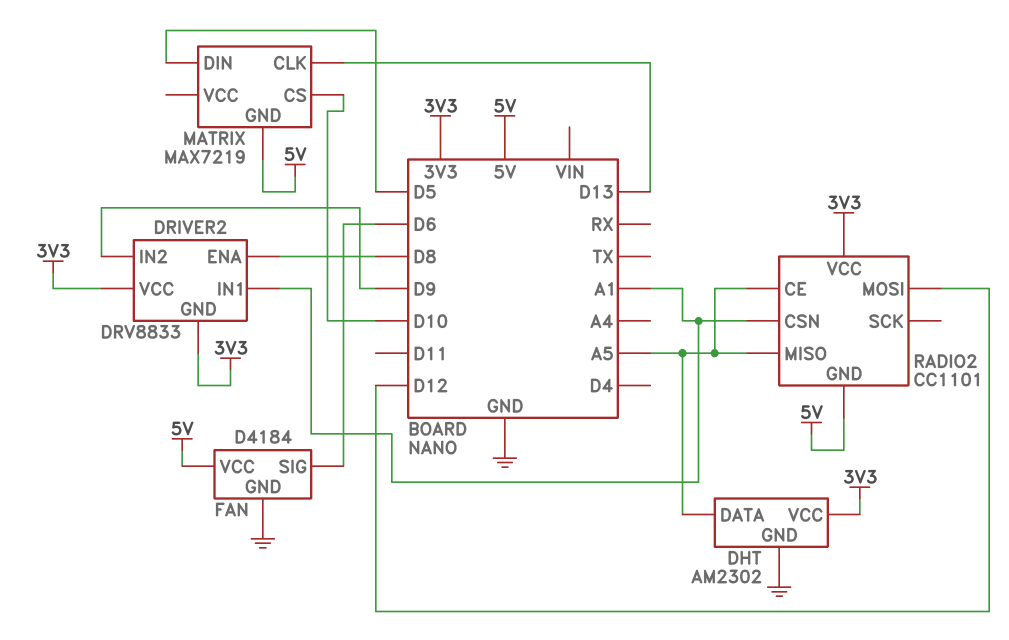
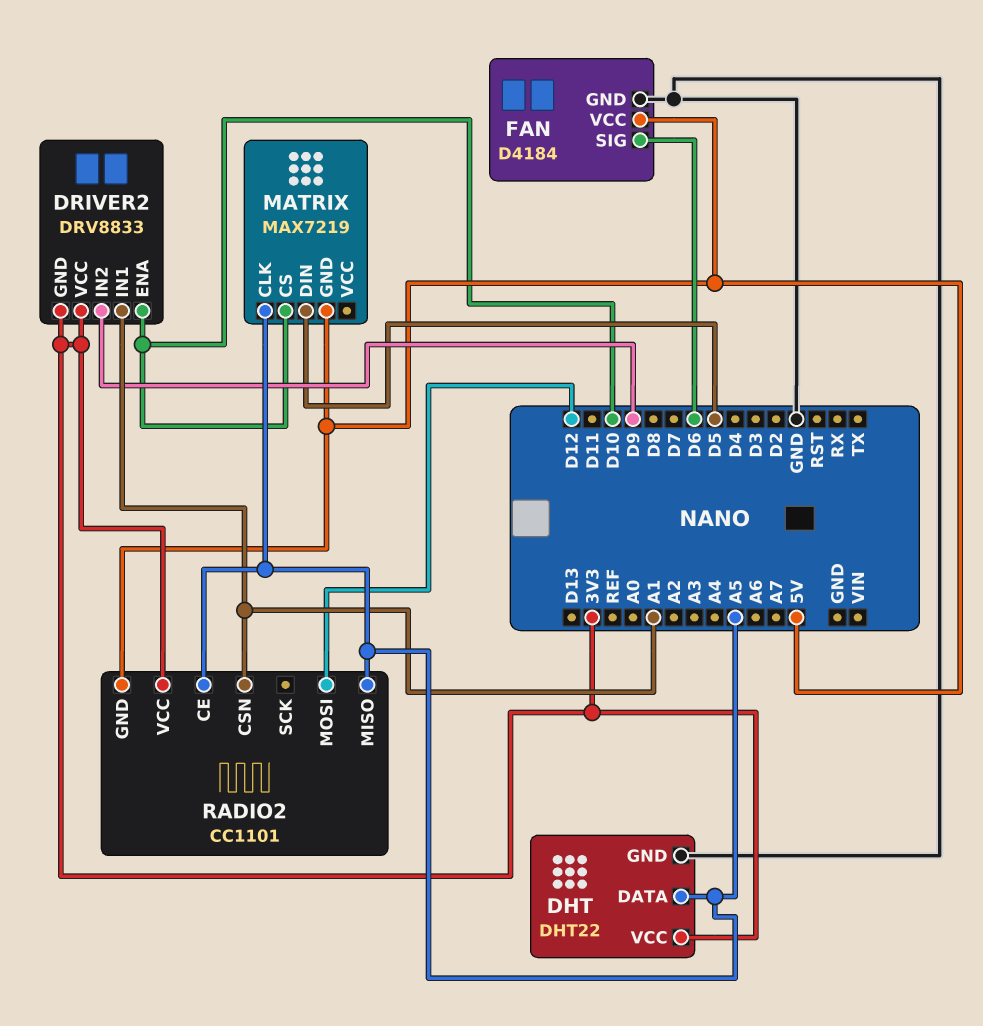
DHT: AM2302 -> DHT22
DRIVER2 pin ENA: D8 -> D10
MATRIX pin CLK: D13 -> A5

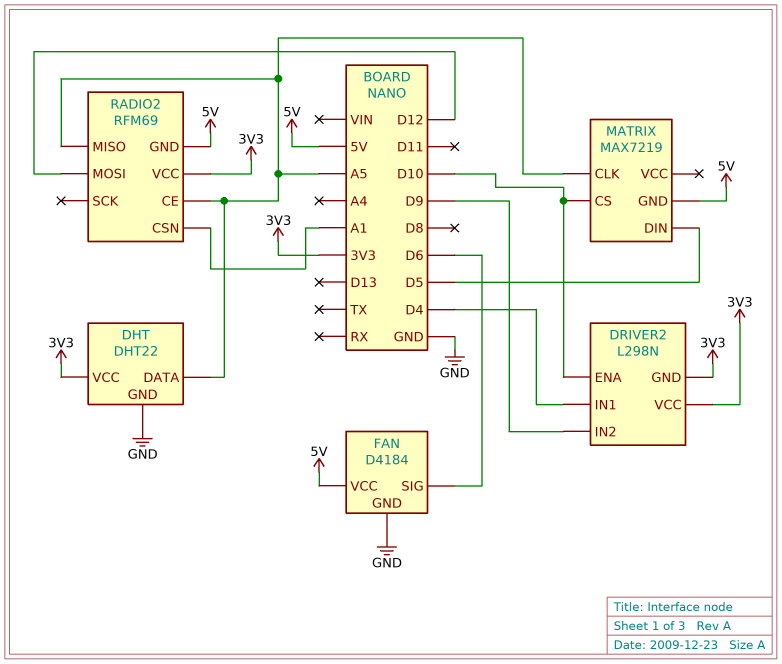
DRIVER2: DRV8833 -> L298N
DRIVER2 pin IN1: A1 -> D4
RADIO2: CC1101 -> RFM69

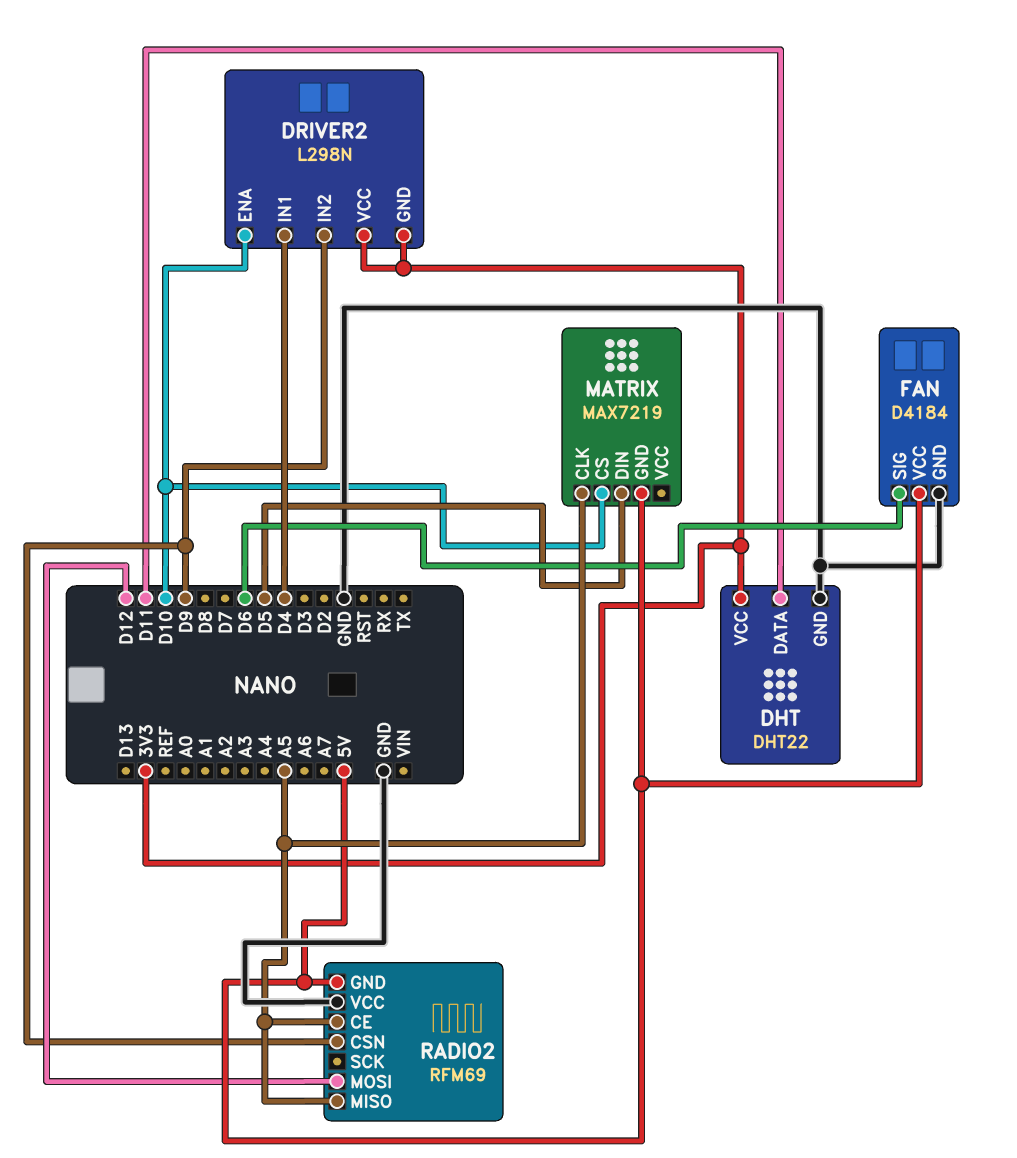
DHT pin DATA: A5 -> D11
RADIO2 pin CSN: A1 -> D9
RADIO2 pin VCC: 3V3 -> GND

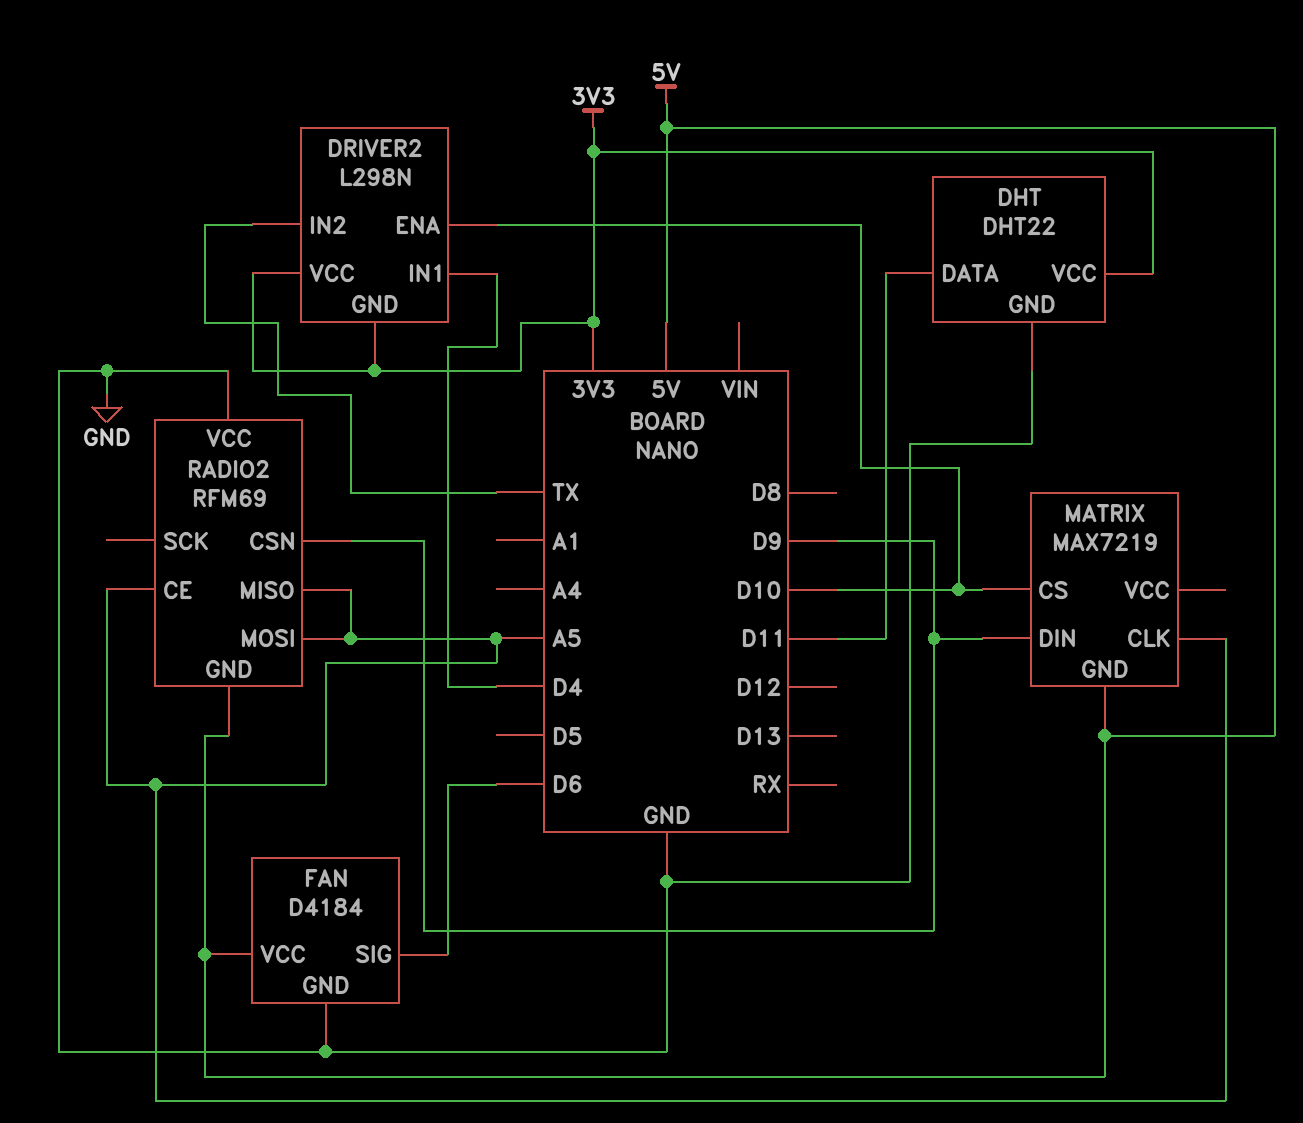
DRIVER2 pin IN2: D9 -> TX
MATRIX pin DIN: D5 -> D9
RADIO2 pin MOSI: D12 -> A5

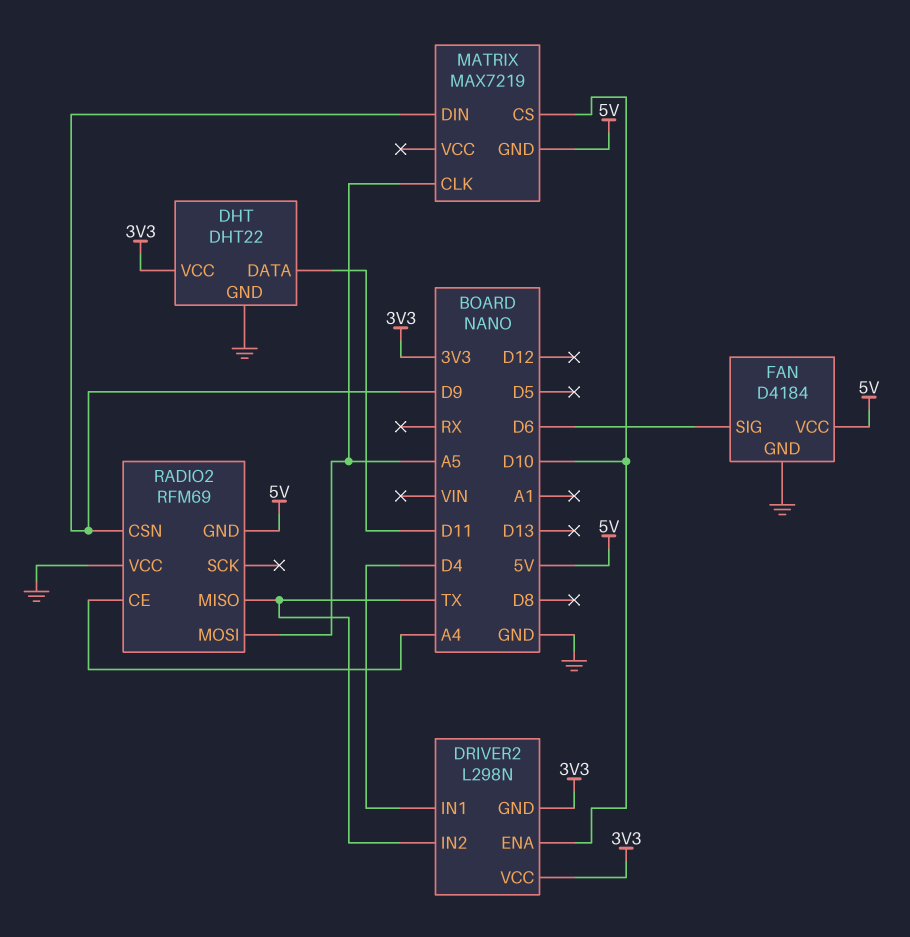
RADIO2 pin CE: A5 -> A4
RADIO2 pin MISO: A5 -> TX

